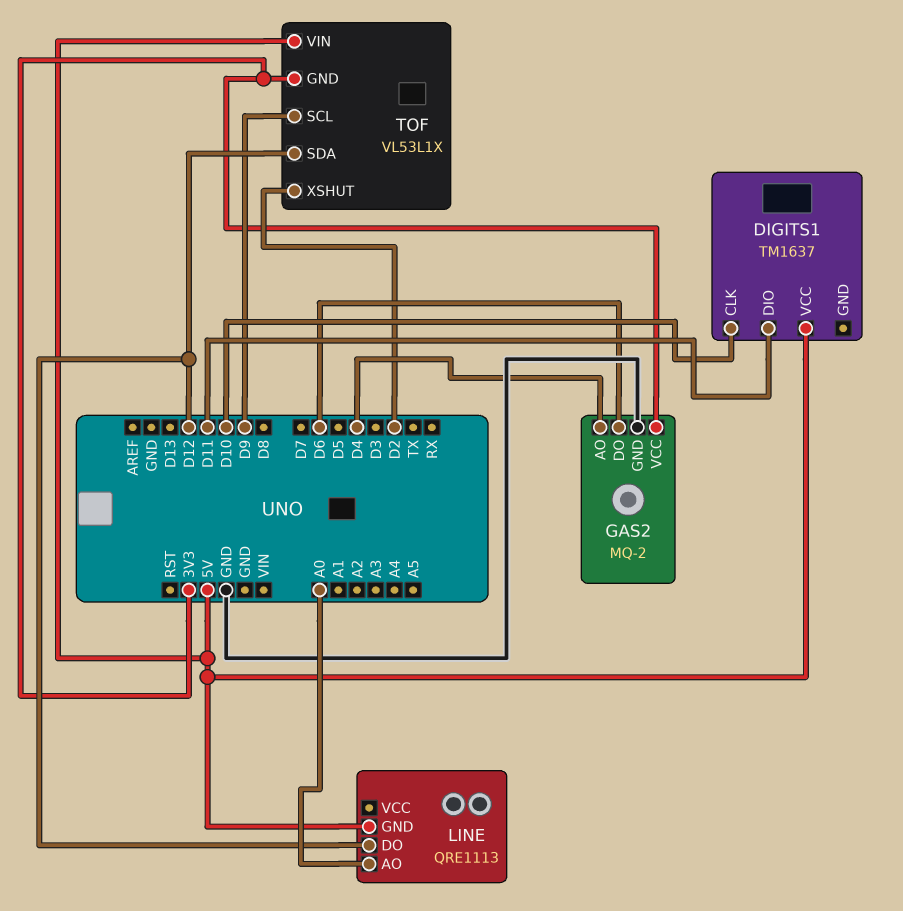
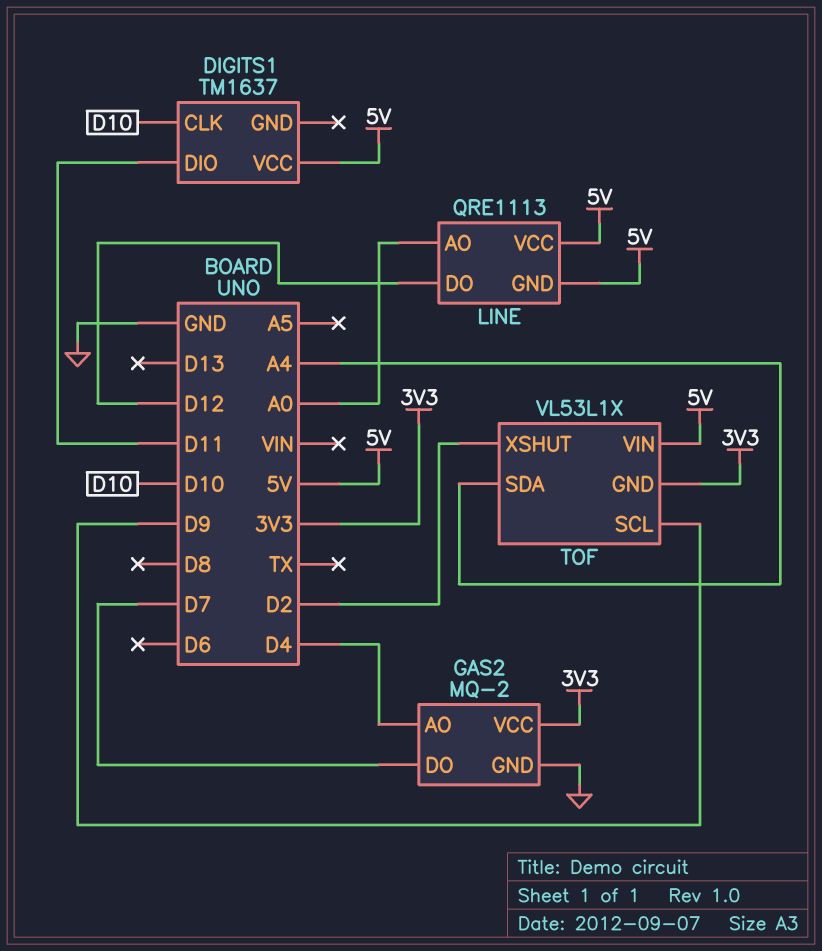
GAS2 pin DO: D6 -> D7
LINE pin VCC: none -> 5V
TOF pin SDA: D12 -> A4

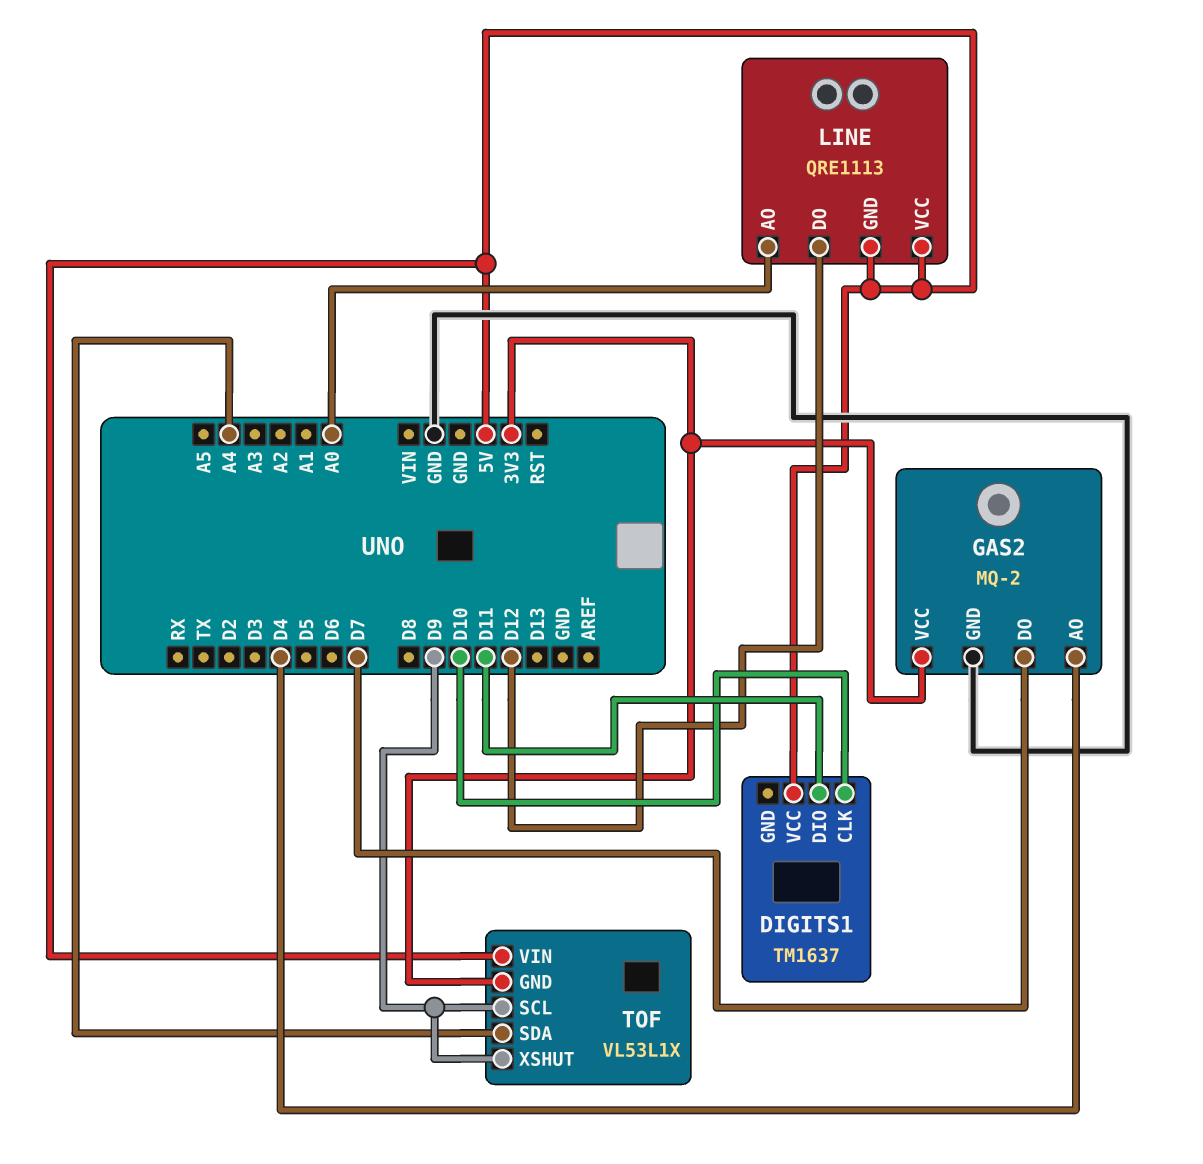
TOF pin XSHUT: D2 -> D9

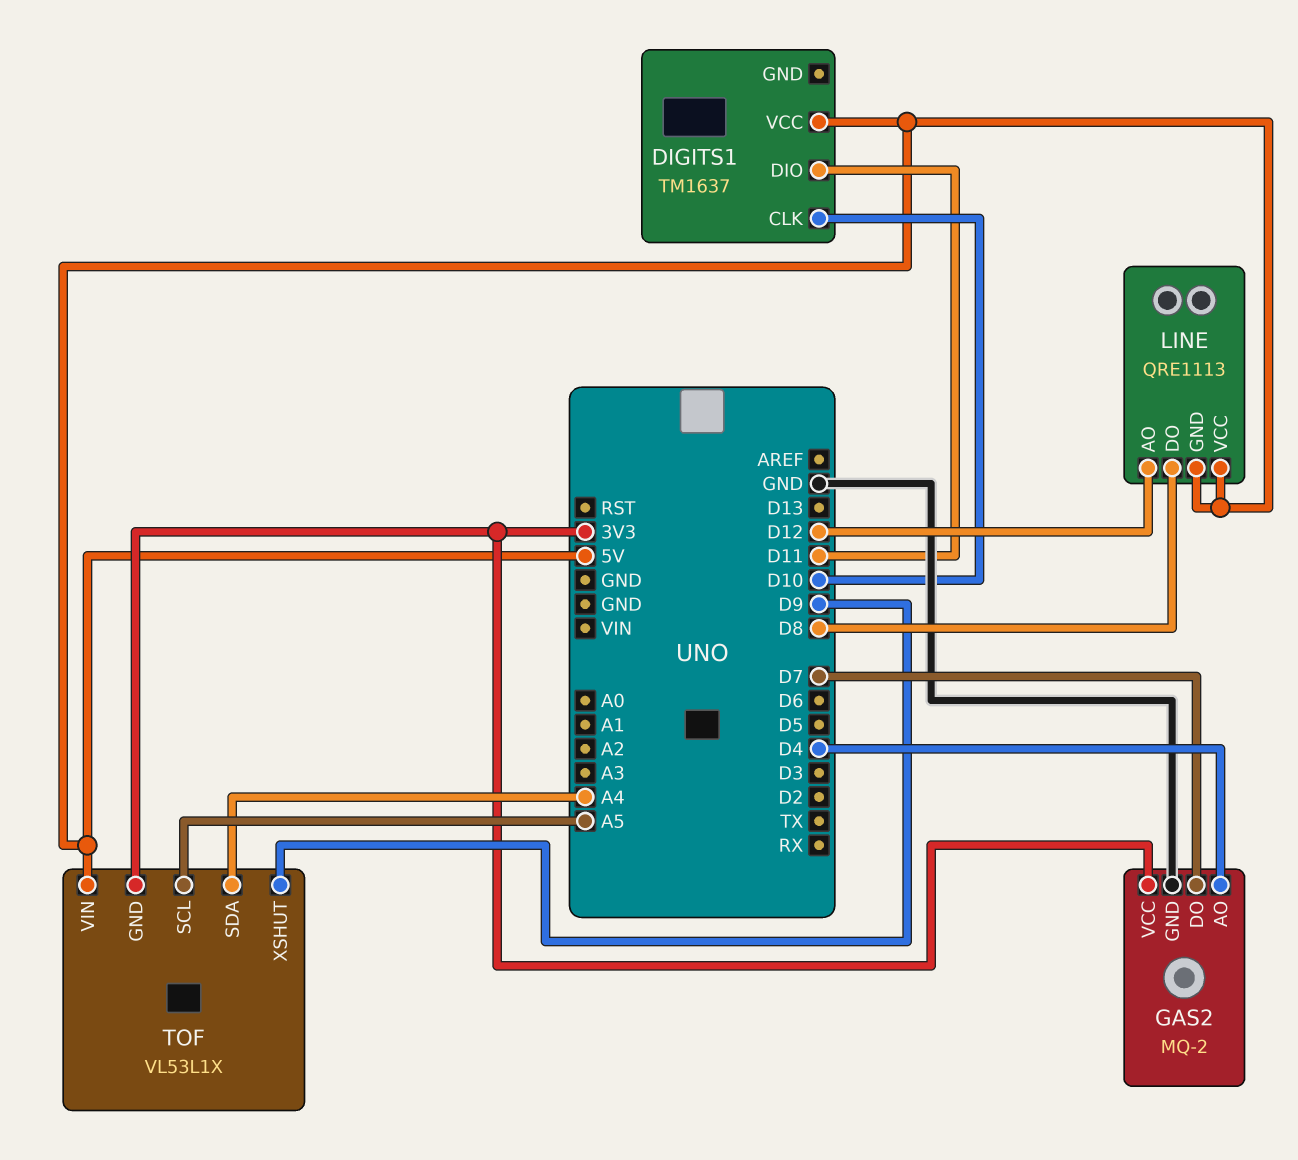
LINE pin AO: A0 -> D12
LINE pin DO: D12 -> D8
TOF pin SCL: D9 -> A5

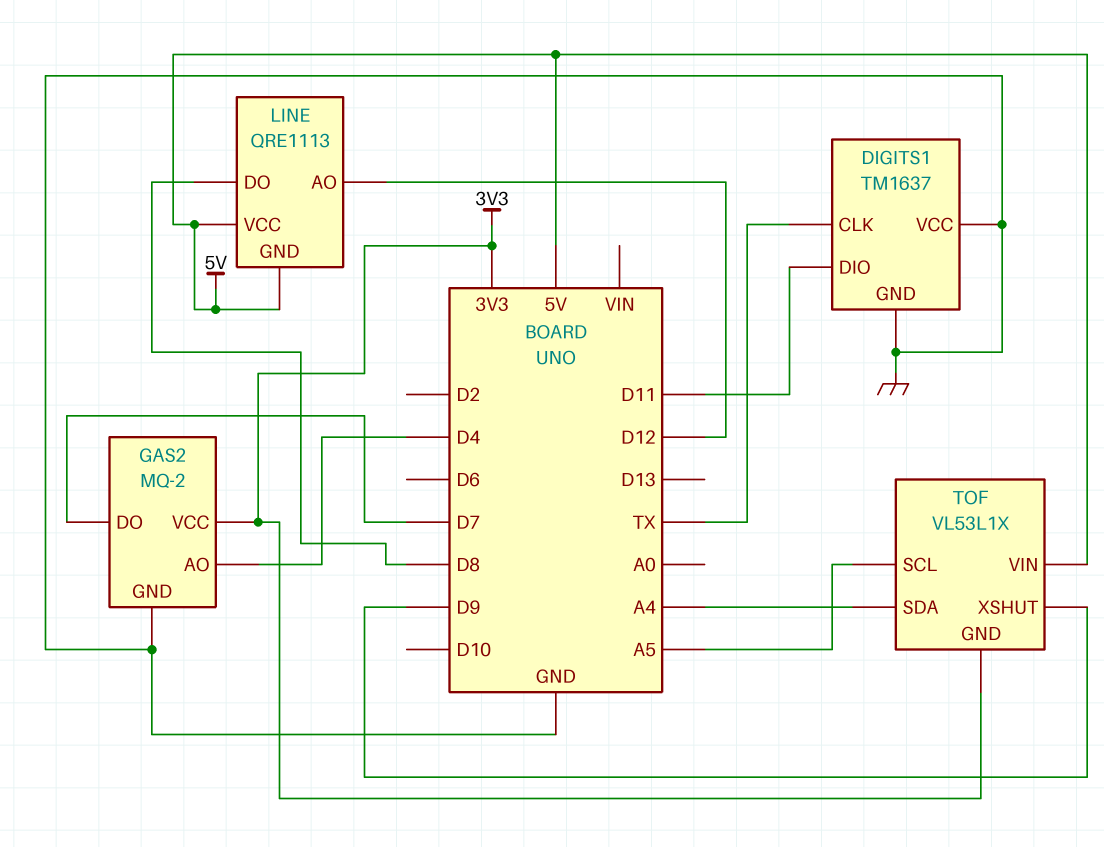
DIGITS1 pin CLK: D10 -> TX
DIGITS1 pin GND: none -> GND
DIGITS1 pin VCC: 5V -> GND

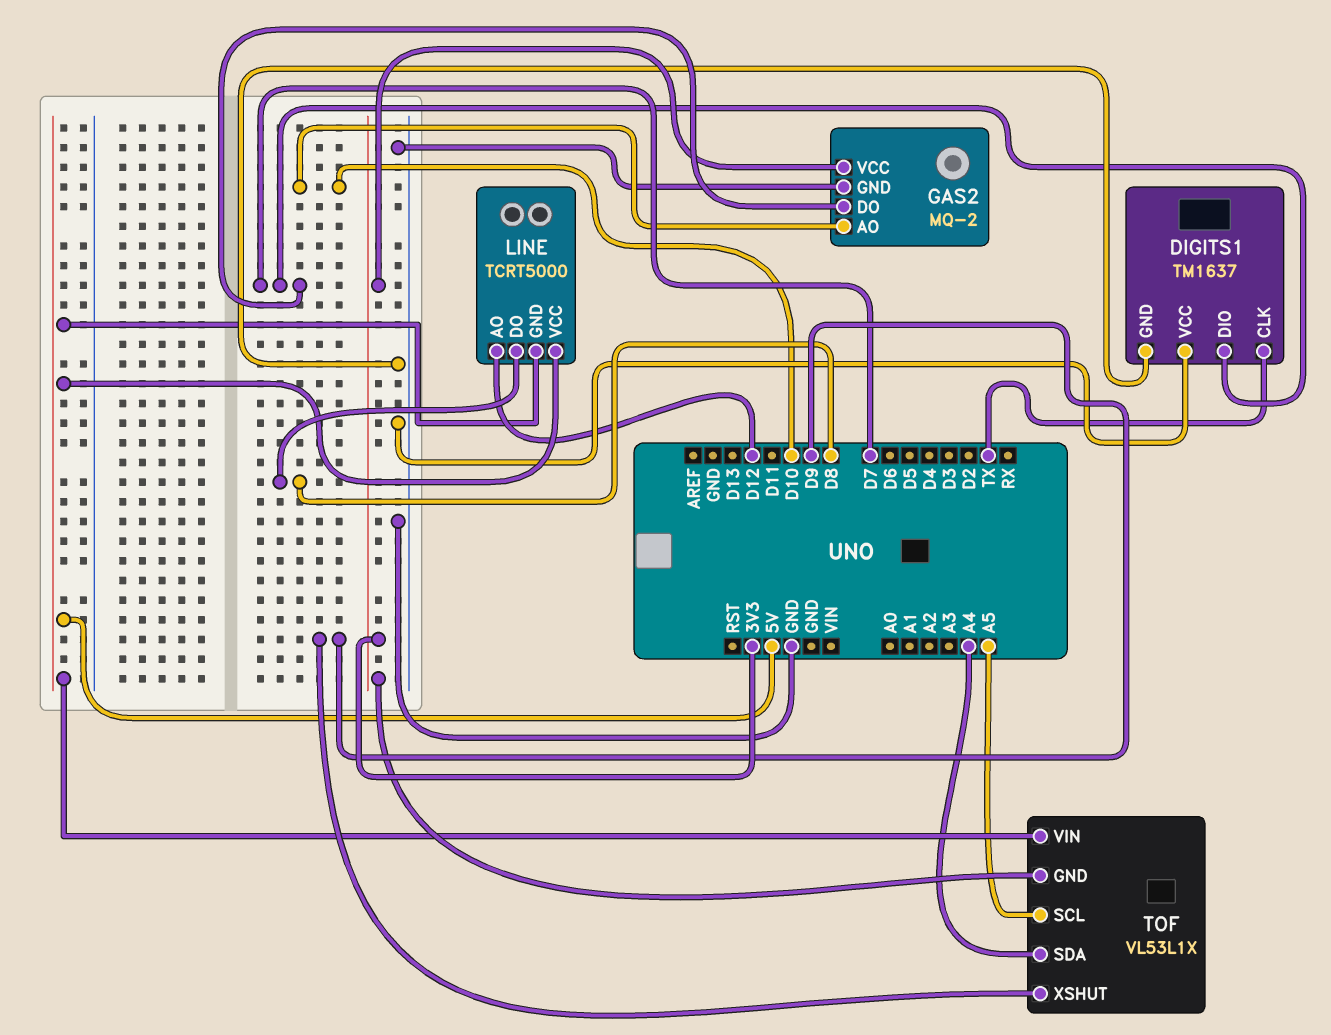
DIGITS1 pin DIO: D11 -> D7
GAS2 pin AO: D4 -> D10
LINE: QRE1113 -> TCRT5000

